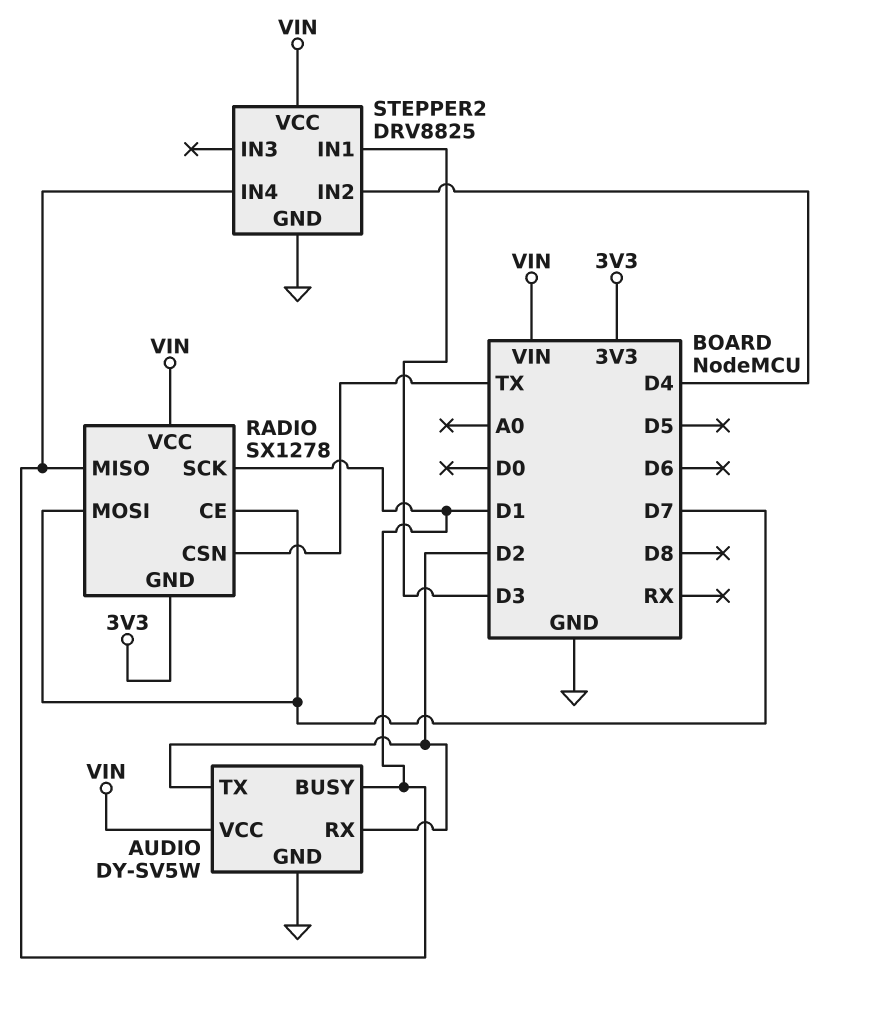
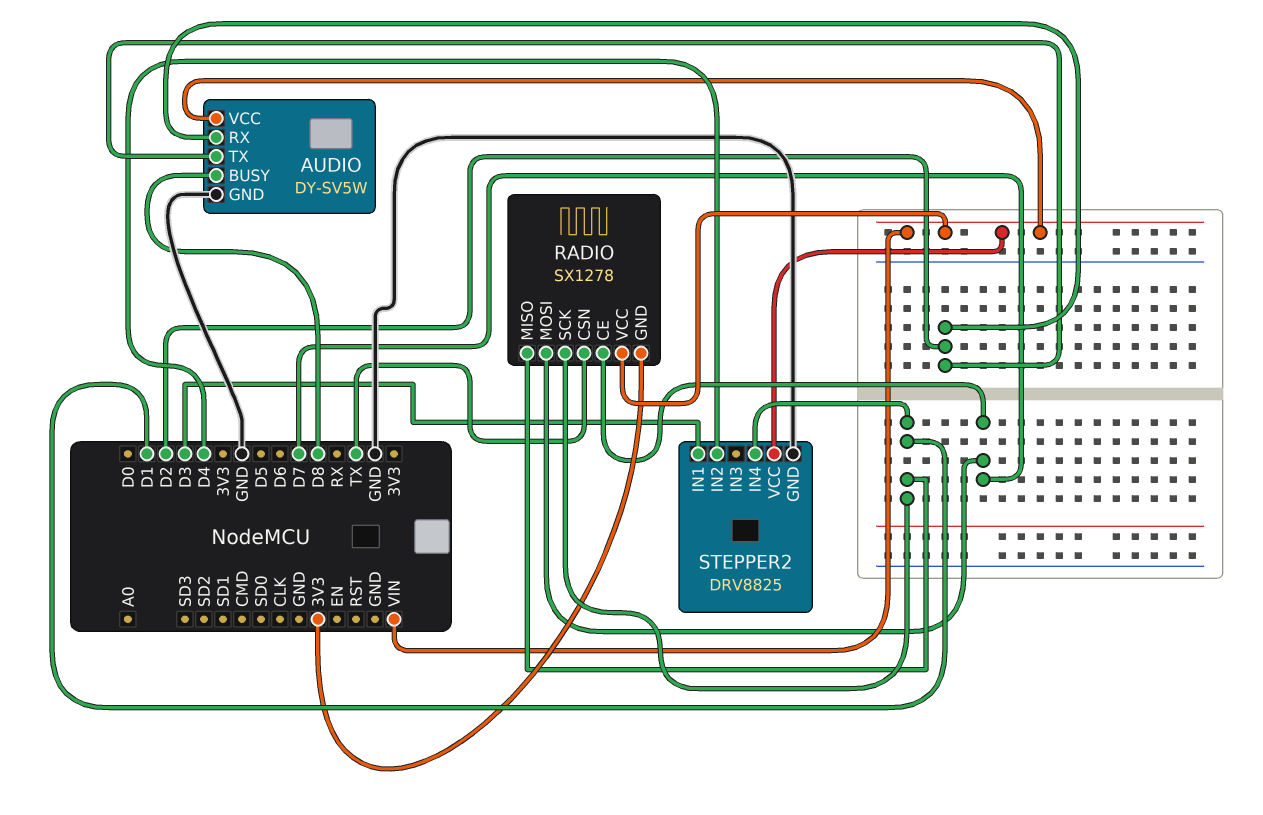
AUDIO pin BUSY: D1 -> D8

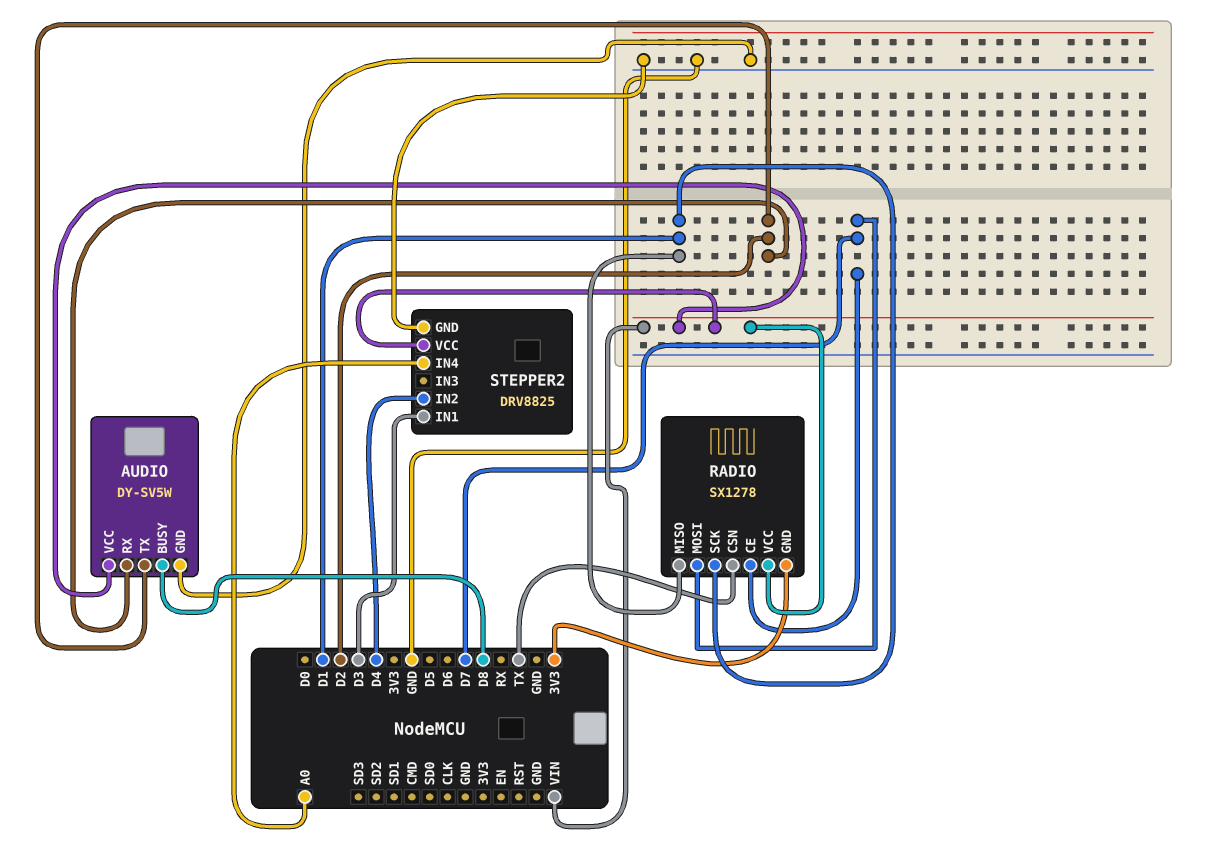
STEPPER2 pin IN4: D1 -> A0

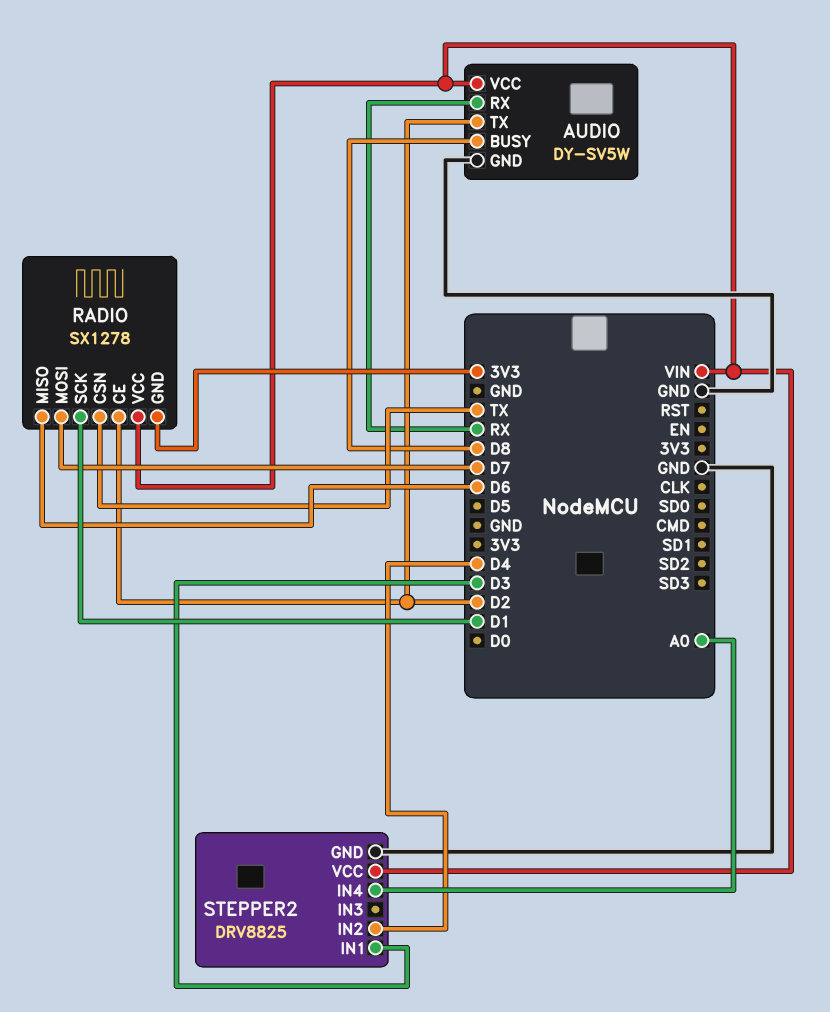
AUDIO pin RX: D2 -> RX
RADIO pin CE: D7 -> D2
RADIO pin MISO: D1 -> D6

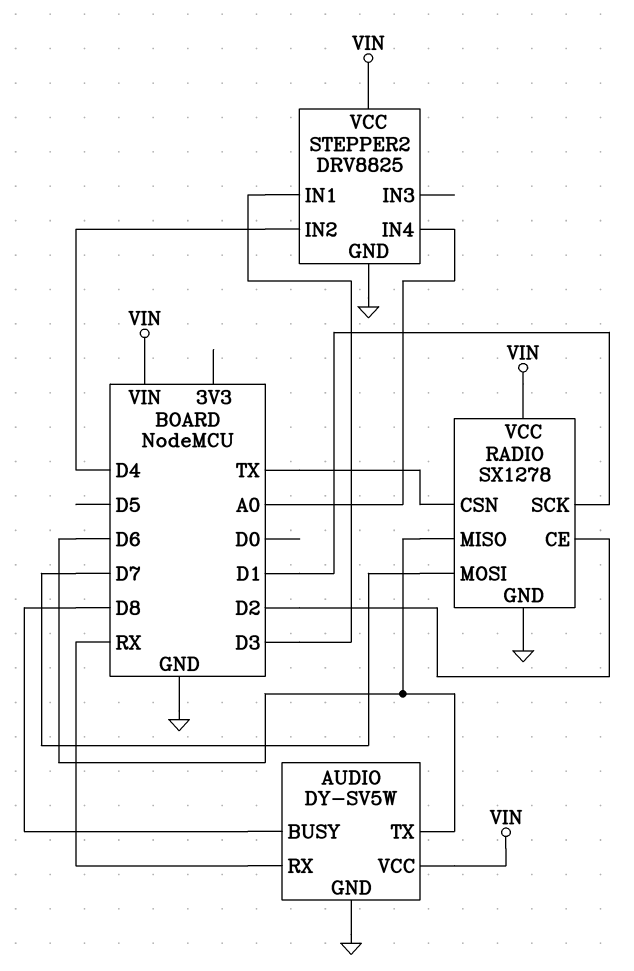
AUDIO pin TX: D2 -> D6
RADIO pin GND: 3V3 -> GND

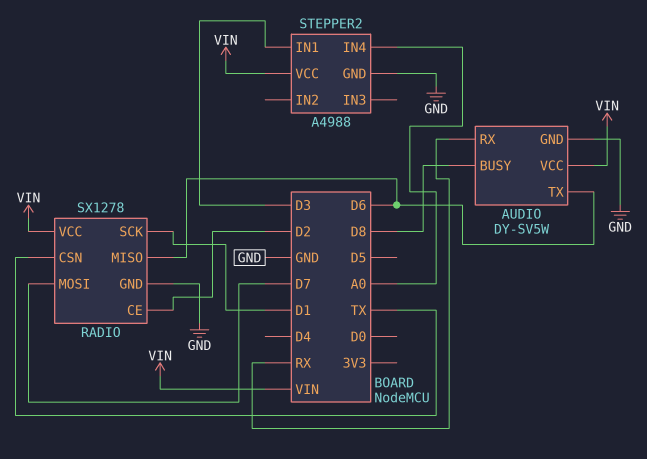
STEPPER2: DRV8825 -> A4988
STEPPER2 pin IN2: D4 -> none

